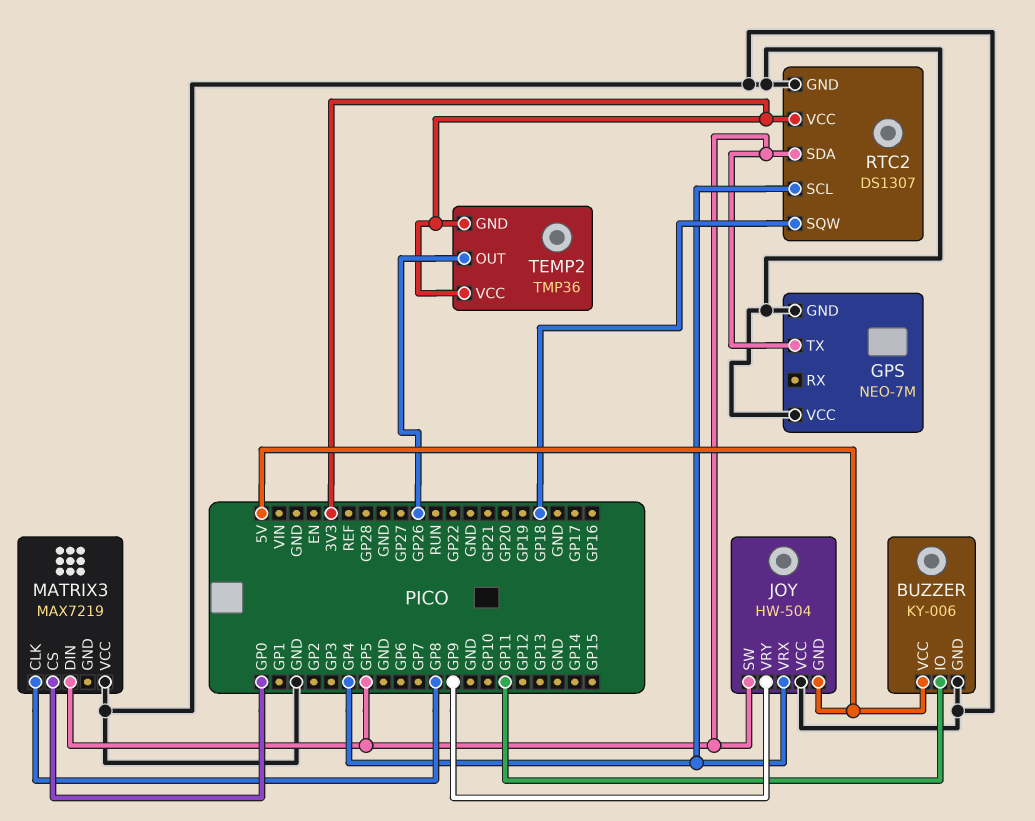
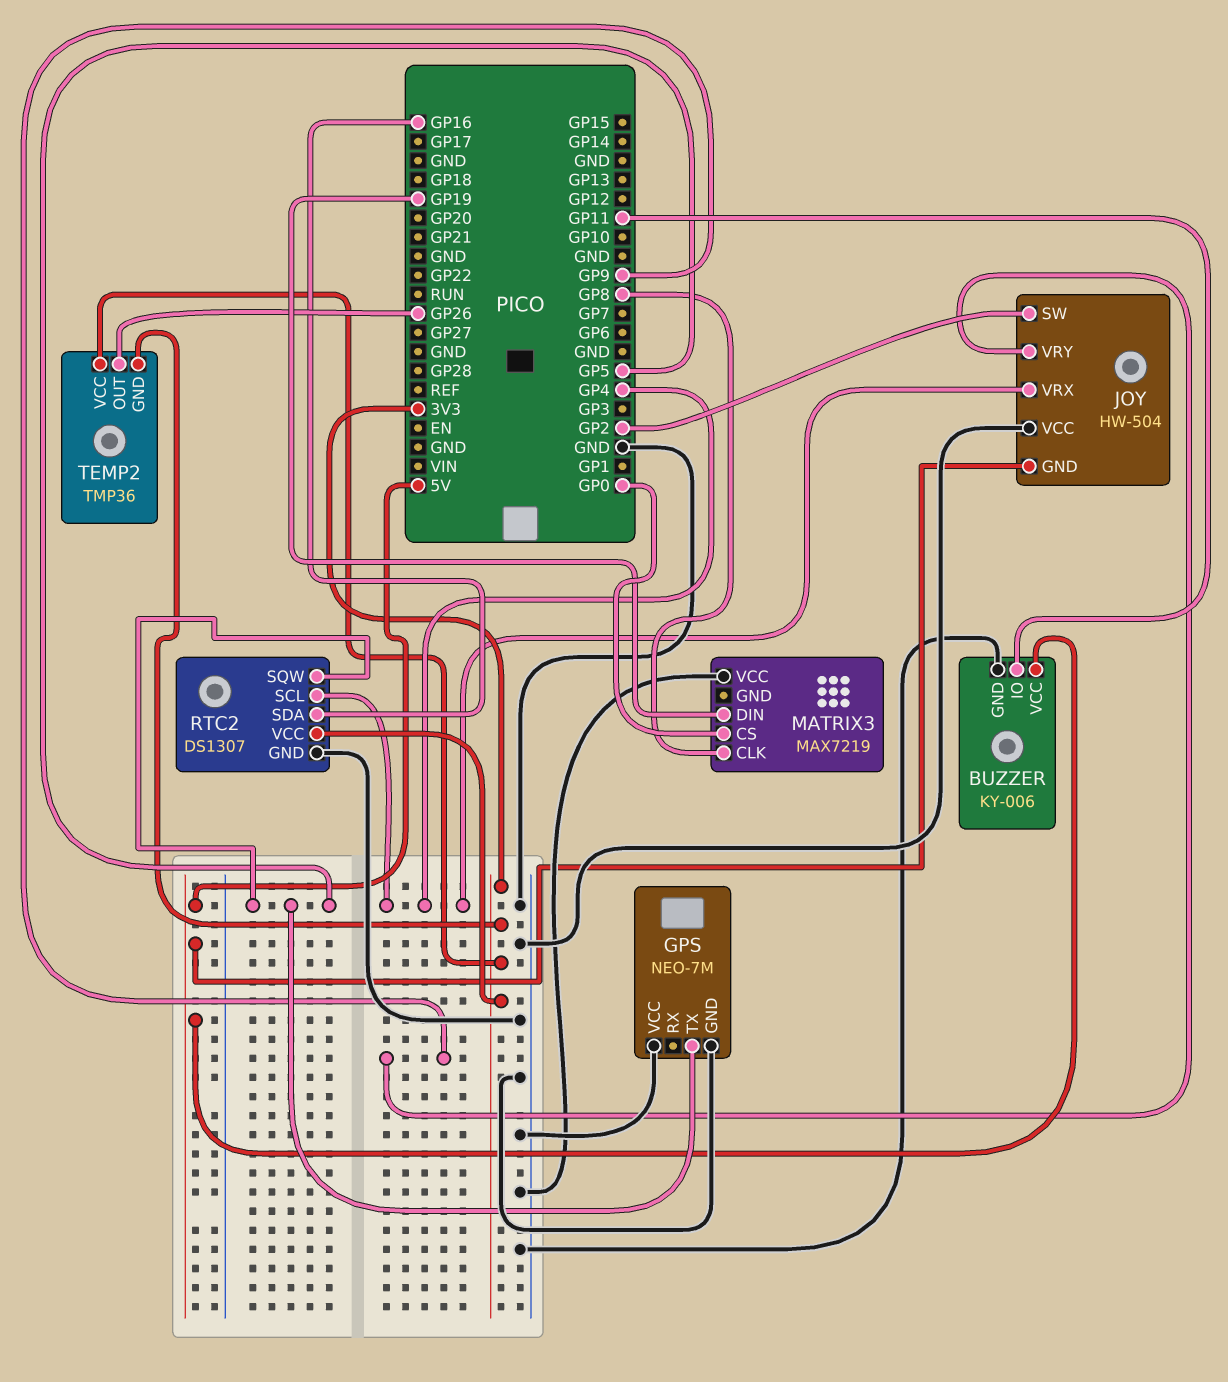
JOY pin SW: GP5 -> GP2
MATRIX3 pin DIN: GP5 -> GP19
RTC2 pin SDA: GP5 -> GP16
RTC2 pin SQW: GP18 -> GP5

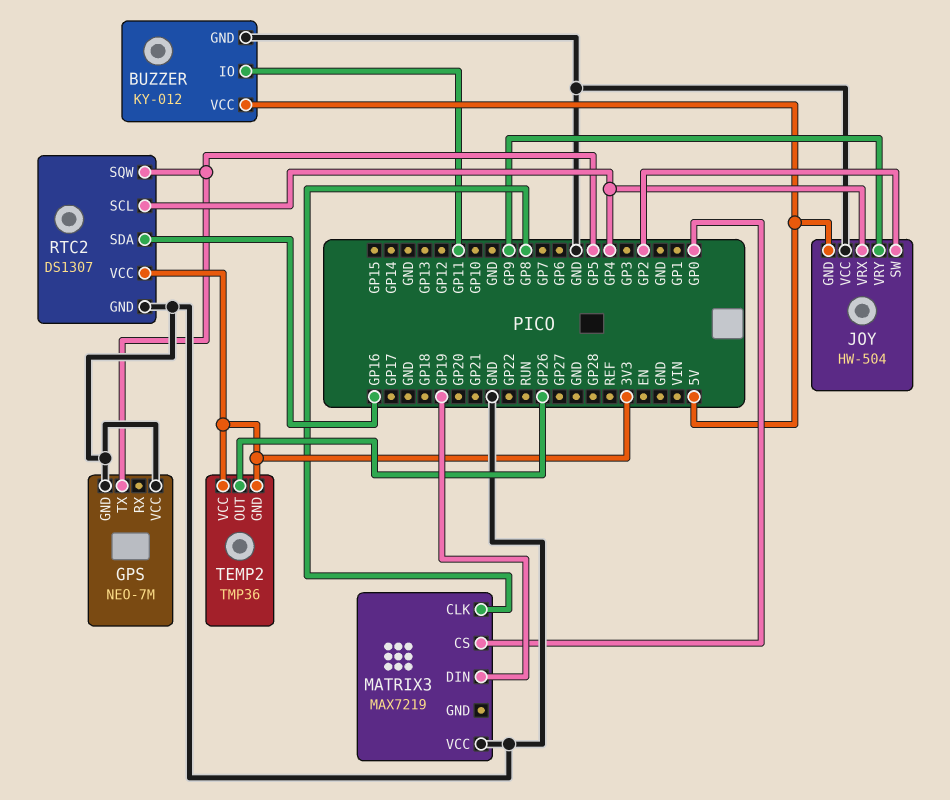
BUZZER: KY-006 -> KY-012

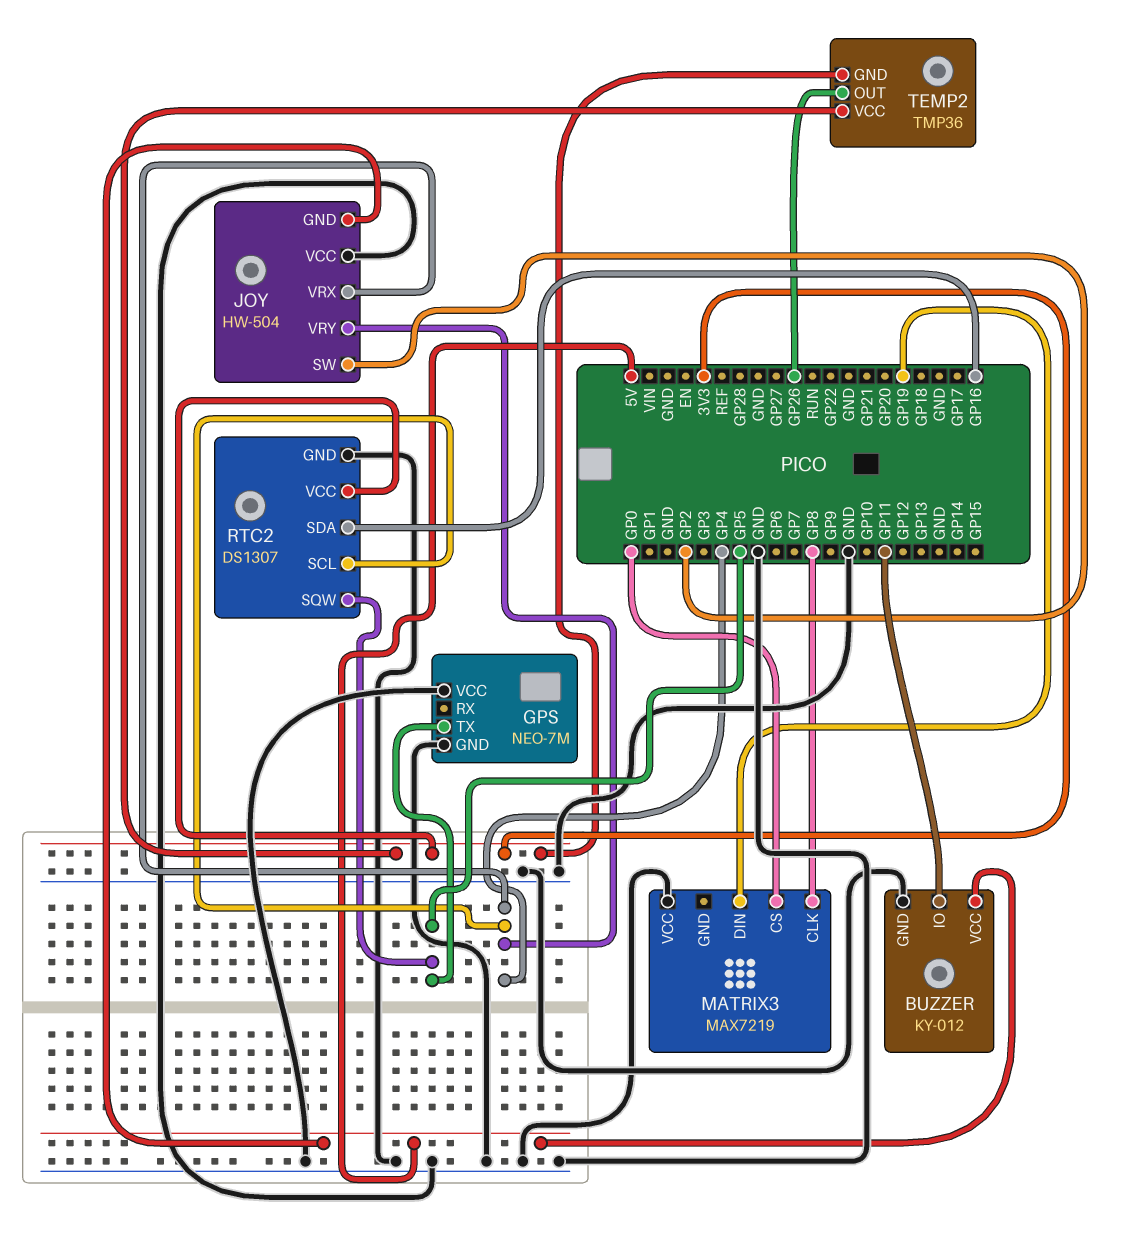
JOY pin VRY: GP9 -> GP4

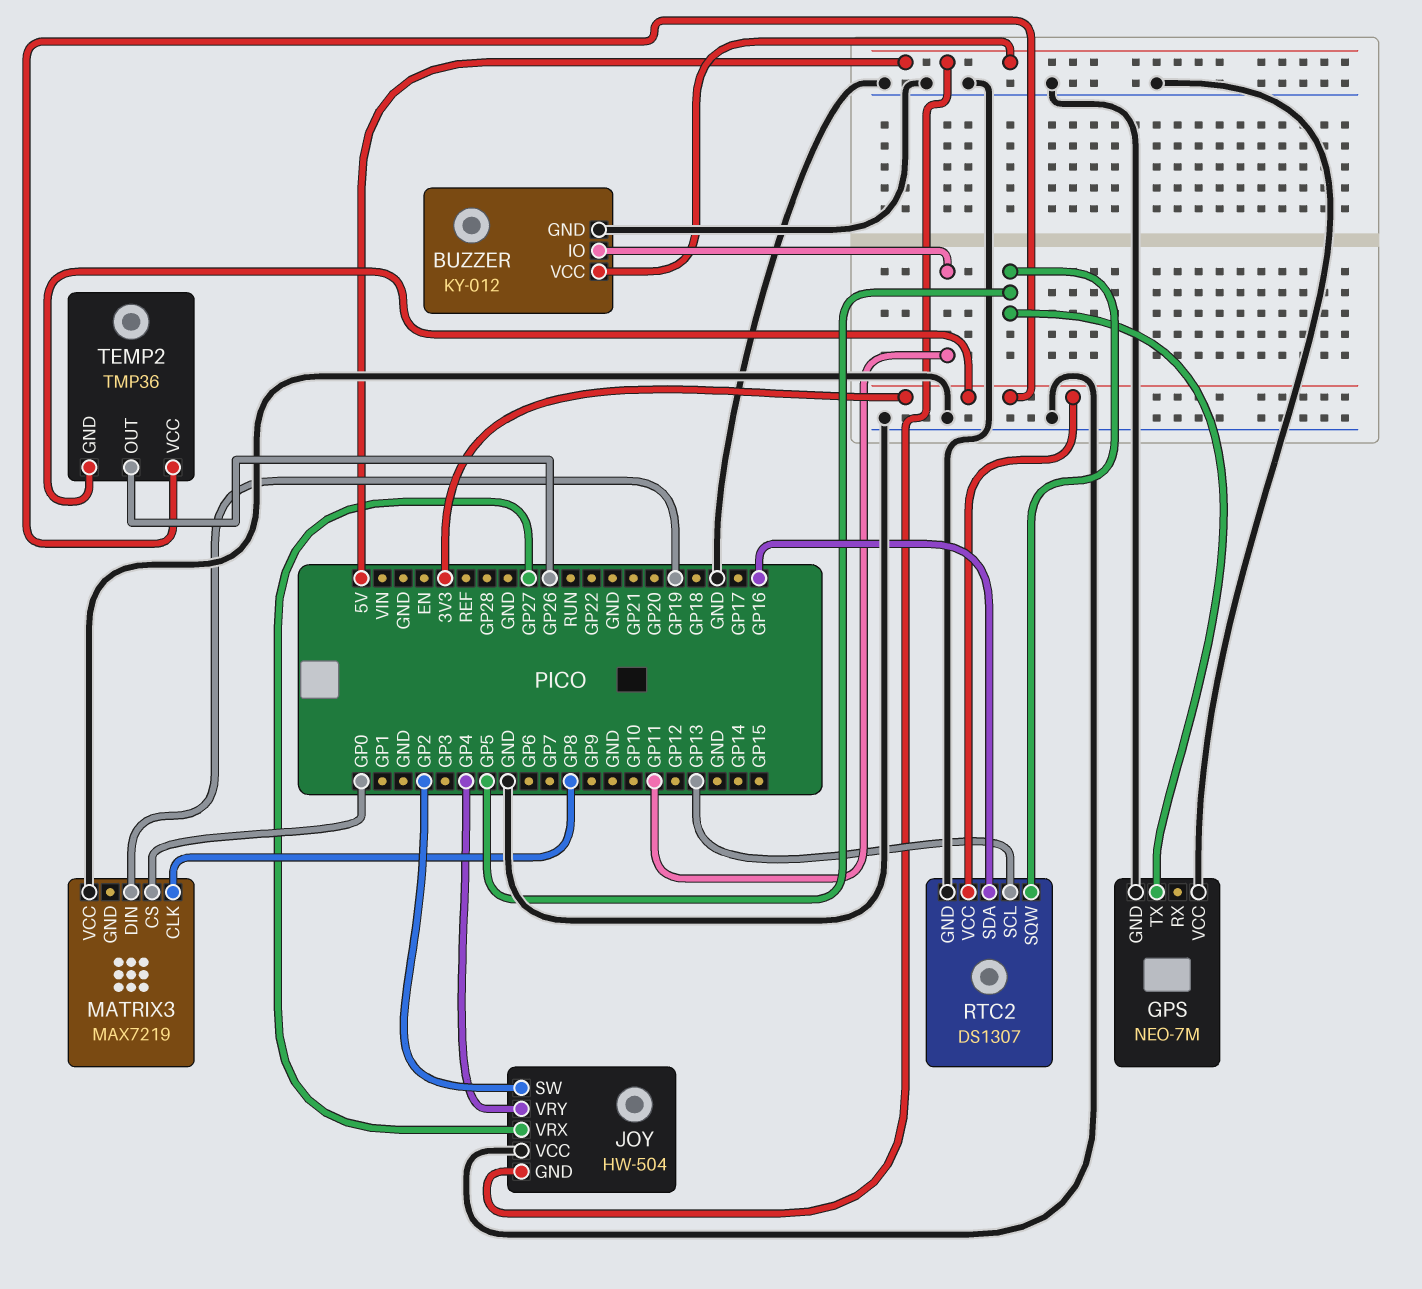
JOY pin VRX: GP4 -> GP27
RTC2 pin SCL: GP4 -> GP13

